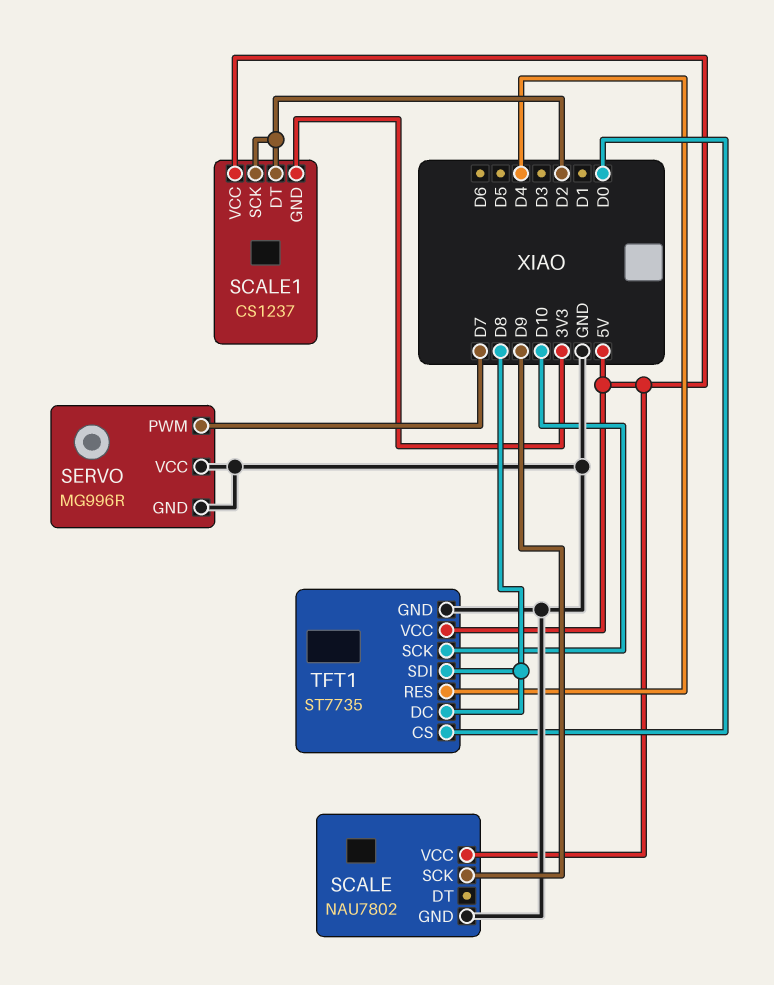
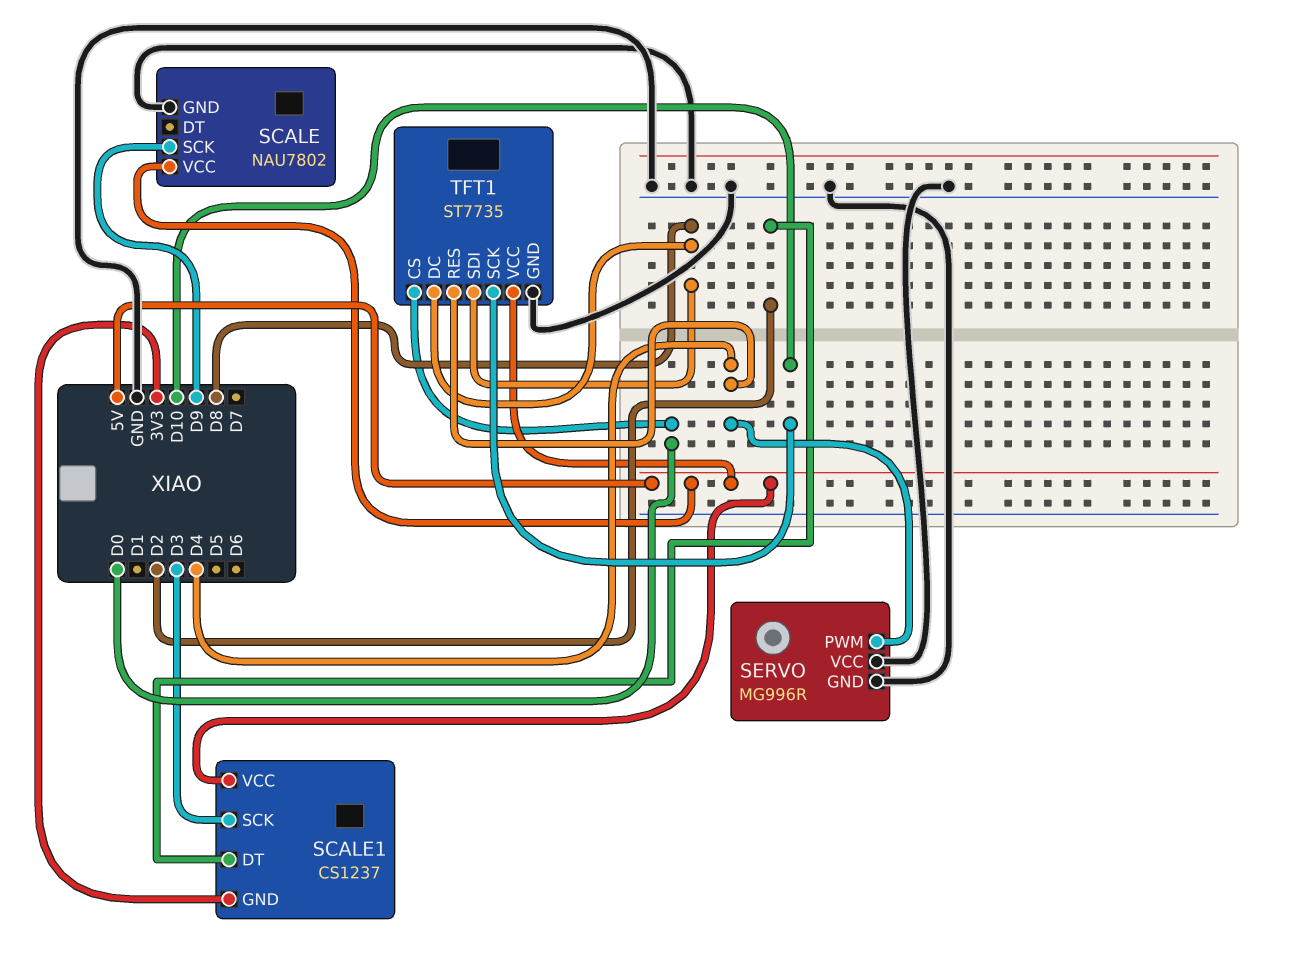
SCALE1 pin SCK: D2 -> D3
SERVO pin PWM: D7 -> D4

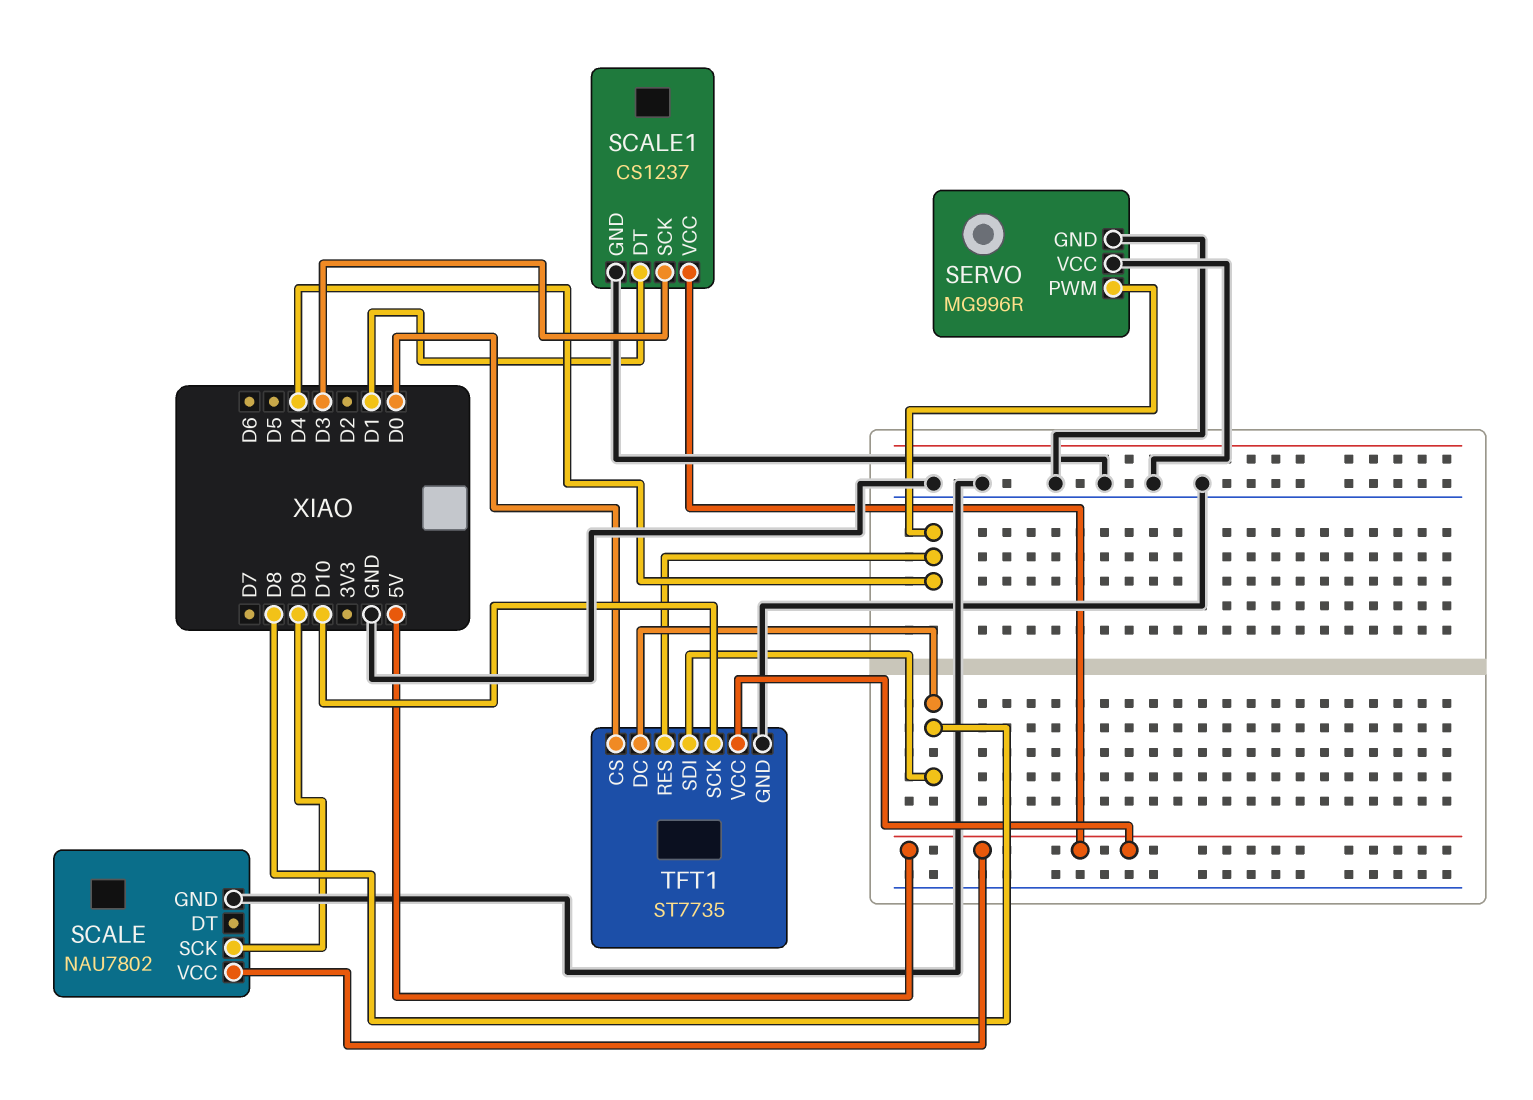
SCALE1 pin DT: D2 -> D1
SCALE1 pin GND: 3V3 -> GND

